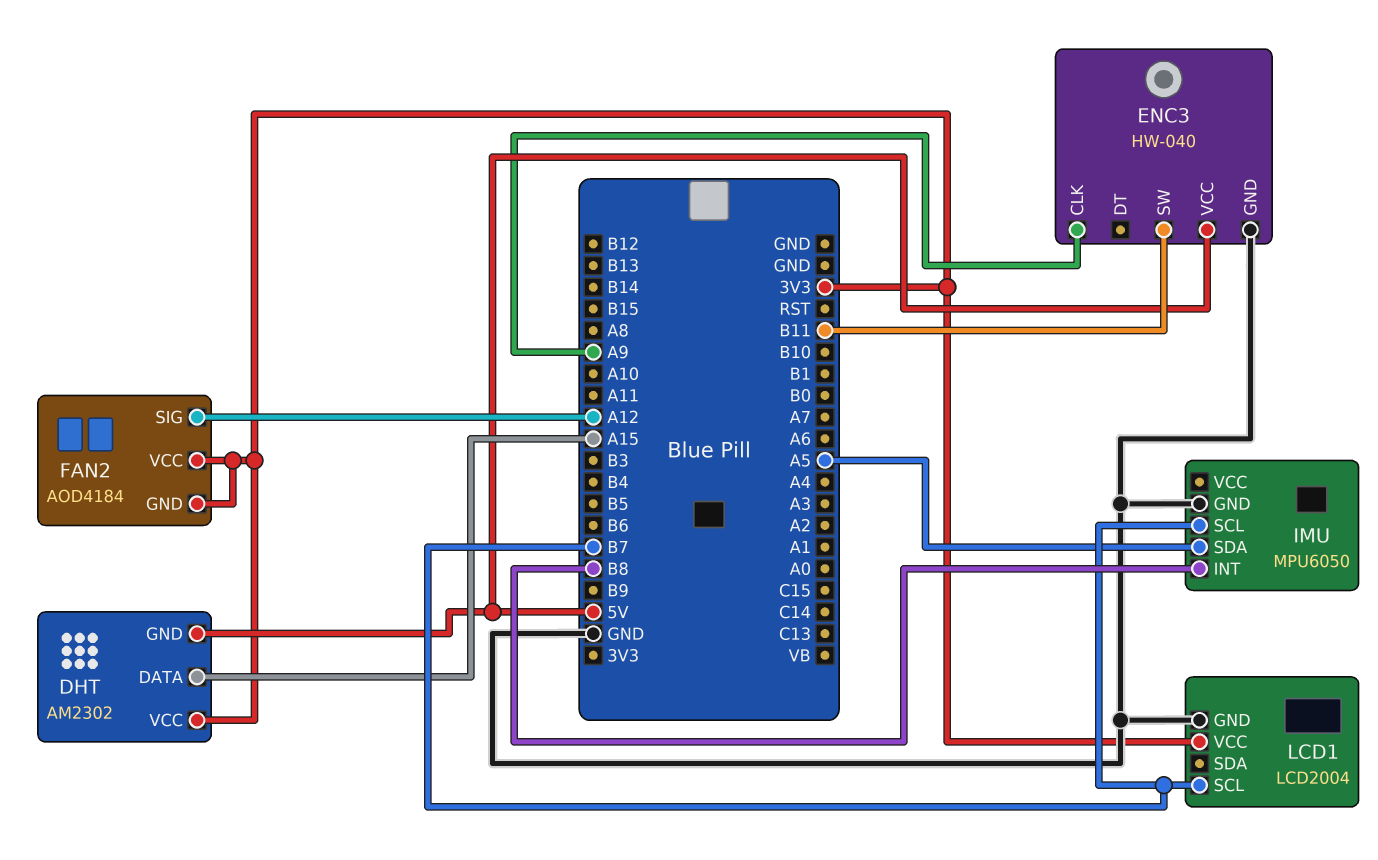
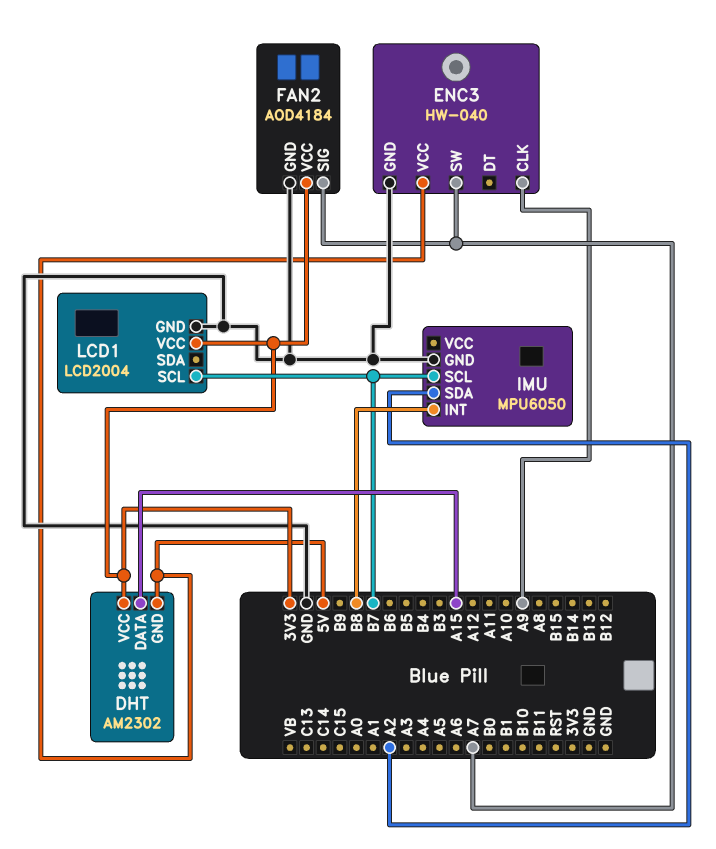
ENC3 pin SW: B11 -> A7
FAN2 pin GND: 3V3 -> GND
FAN2 pin SIG: A12 -> A7
IMU pin SDA: A5 -> A2

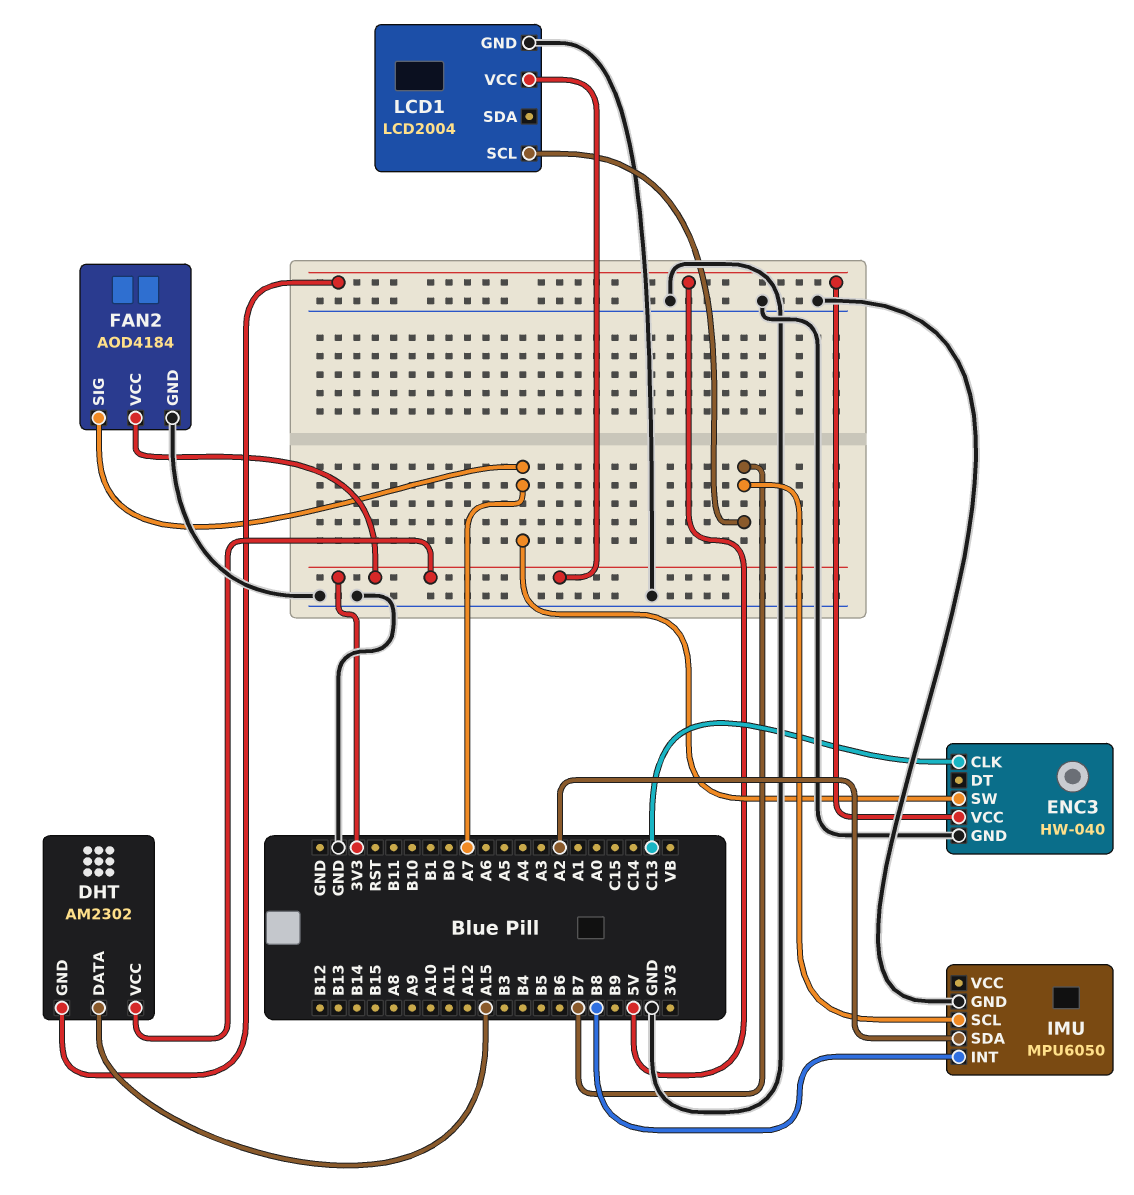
ENC3 pin CLK: A9 -> C13

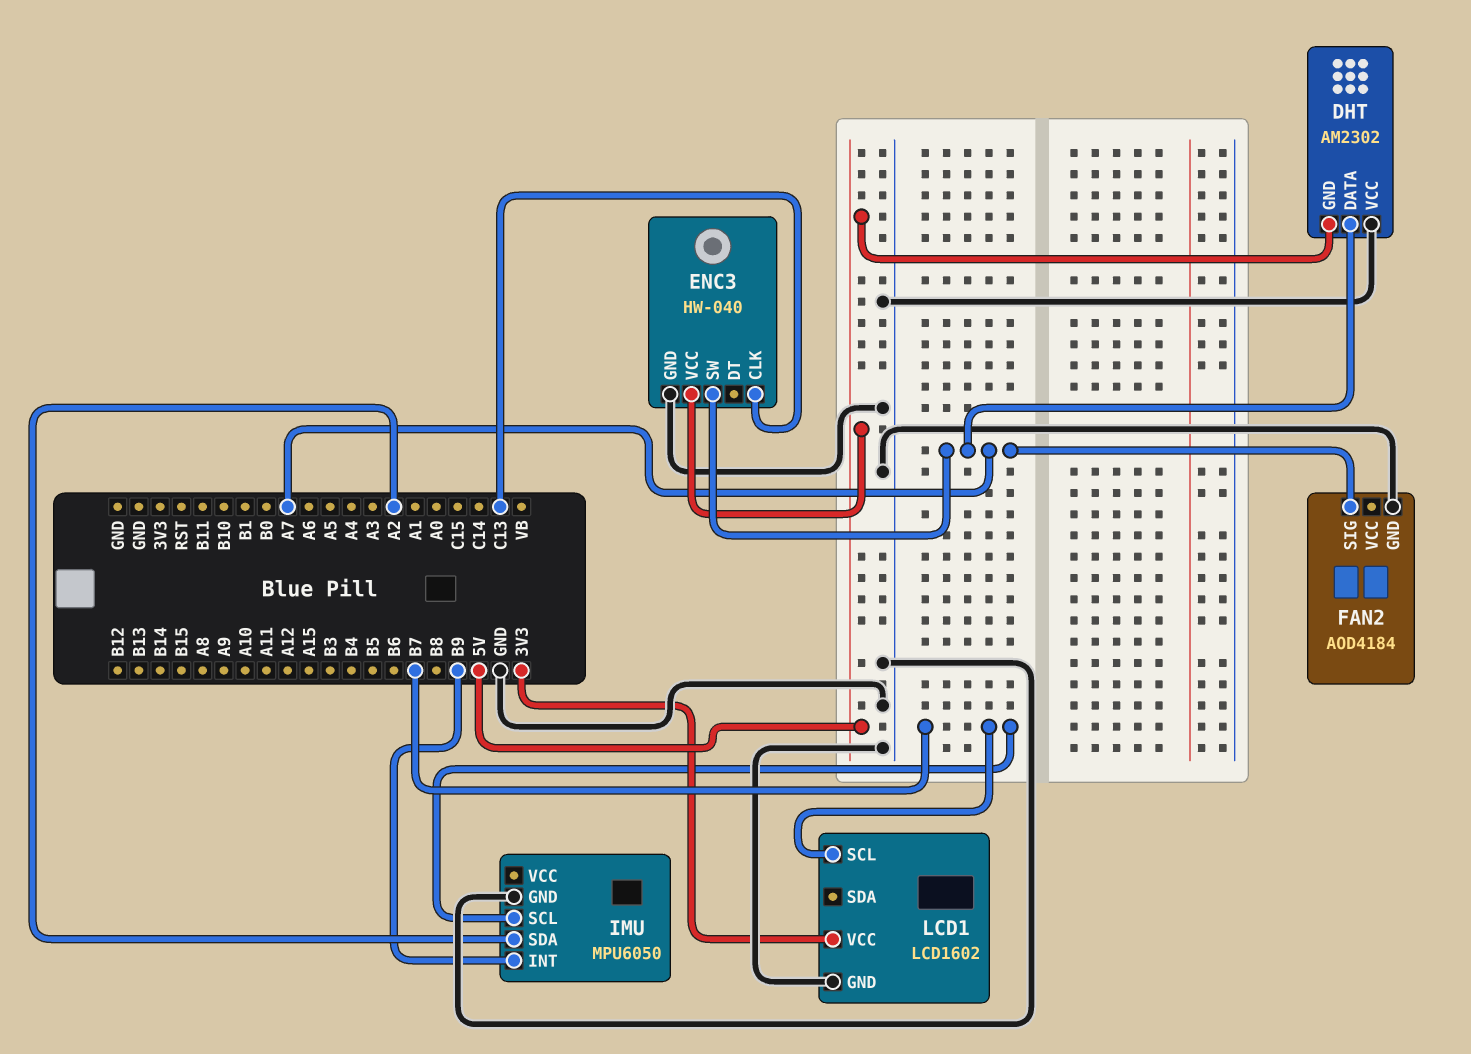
DHT pin DATA: A15 -> A7
DHT pin VCC: 3V3 -> GND
FAN2 pin VCC: 3V3 -> none
IMU pin INT: B8 -> B9
LCD1: LCD2004 -> LCD1602

